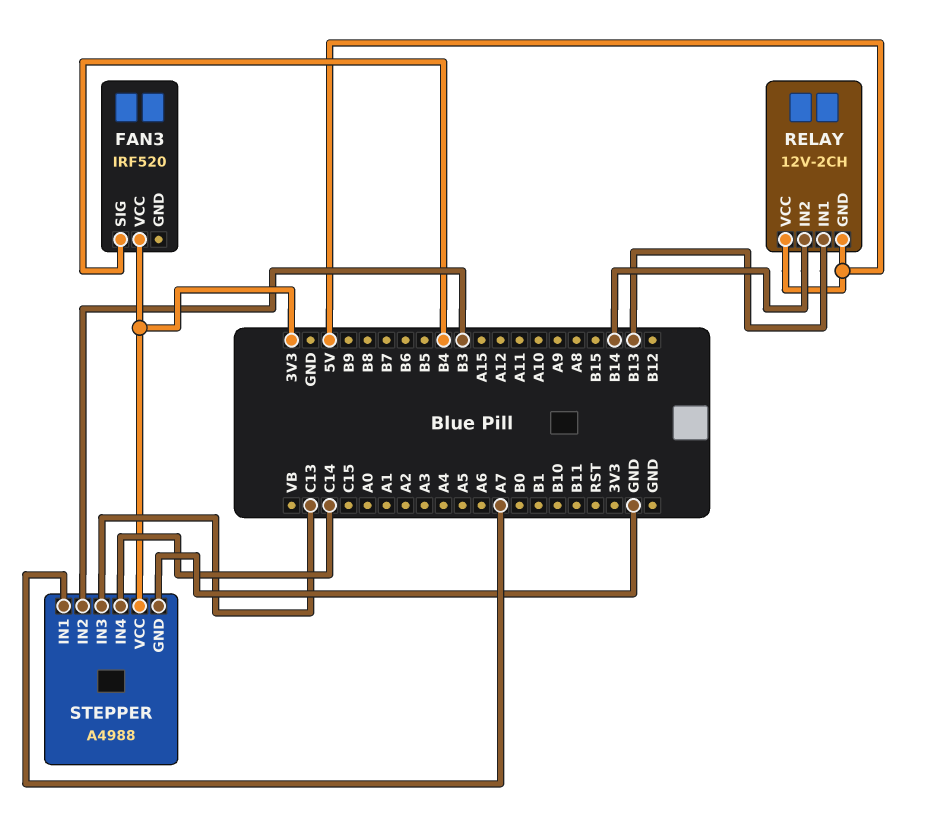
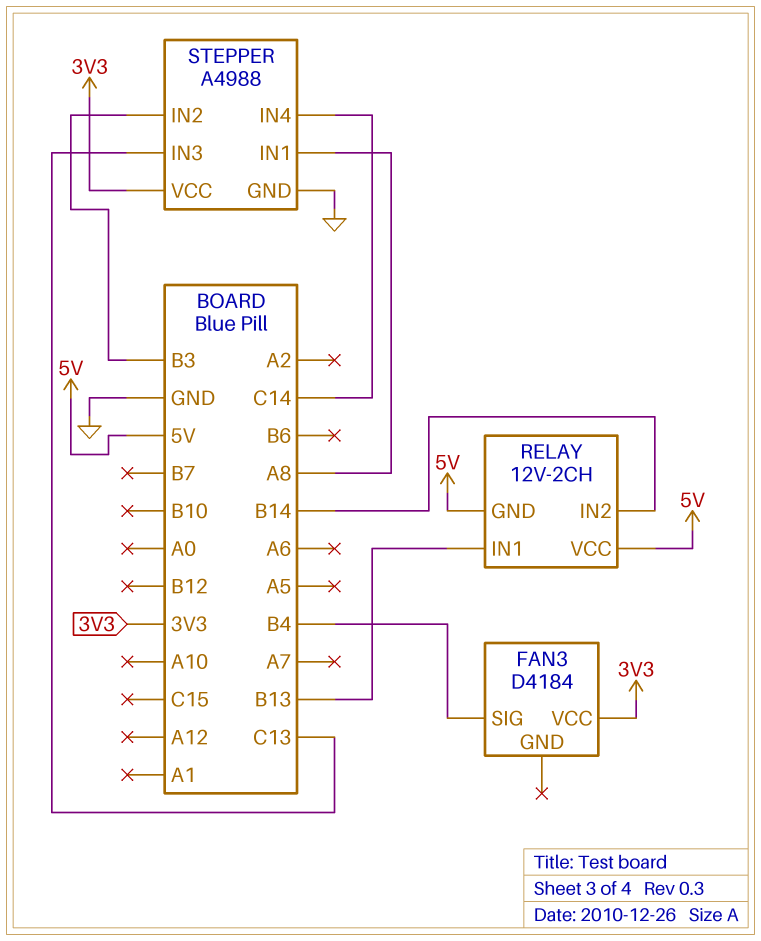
FAN3: IRF520 -> D4184
STEPPER pin IN1: A7 -> A8

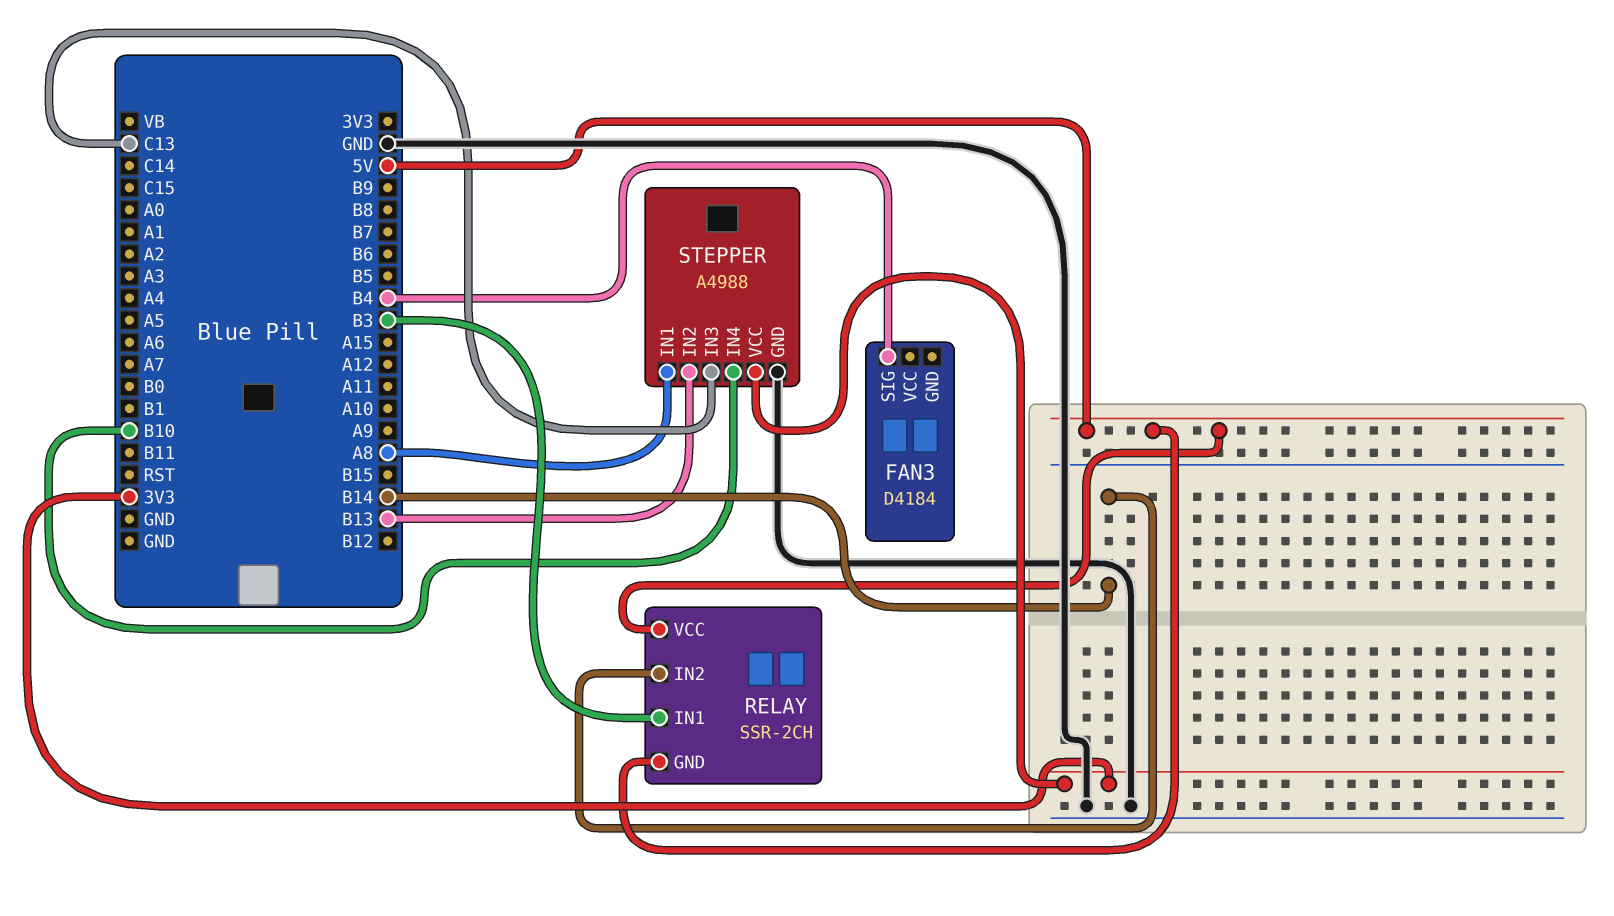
FAN3 pin VCC: 3V3 -> none
RELAY: 12V-2CH -> SSR-2CH
RELAY pin IN1: B13 -> B3
STEPPER pin IN2: B3 -> B13
STEPPER pin IN4: C14 -> B10

